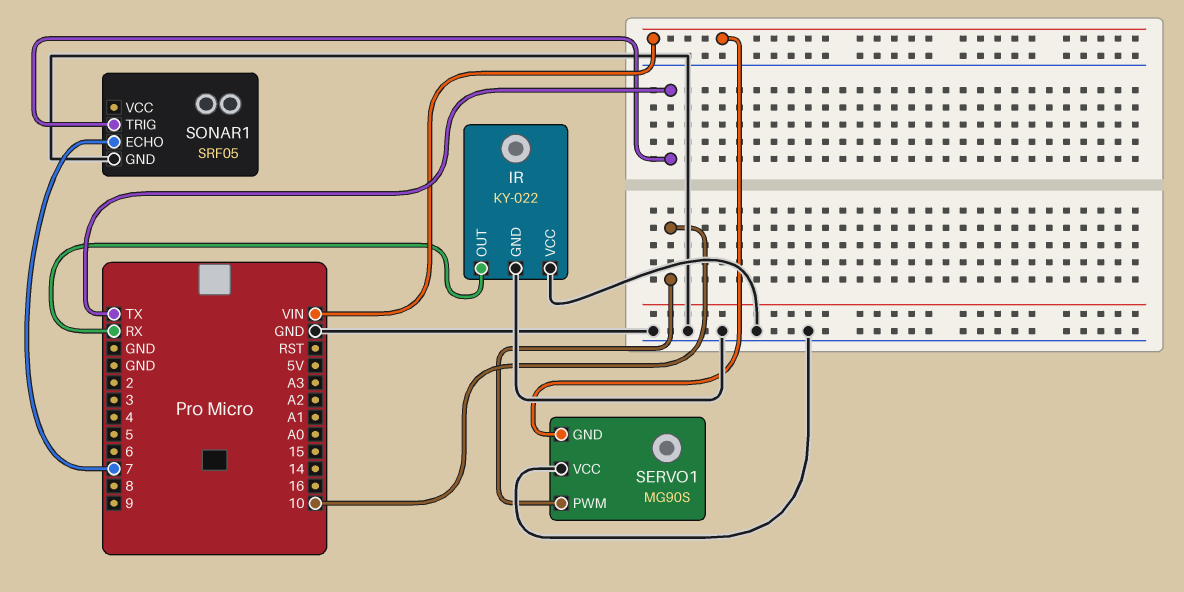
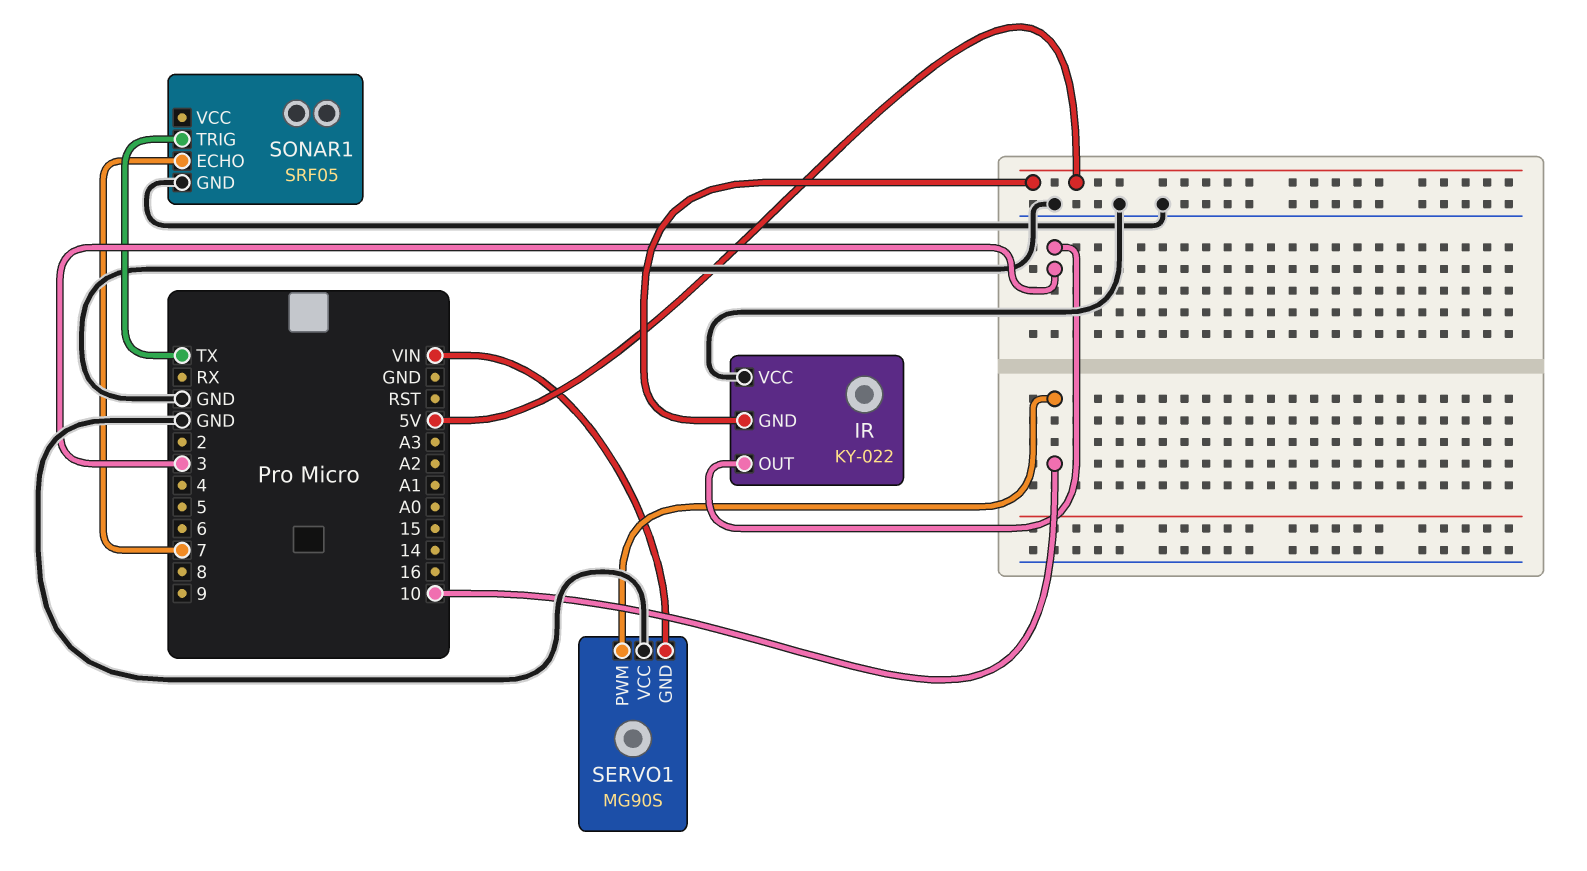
IR pin GND: GND -> 5V
IR pin OUT: RX -> 3

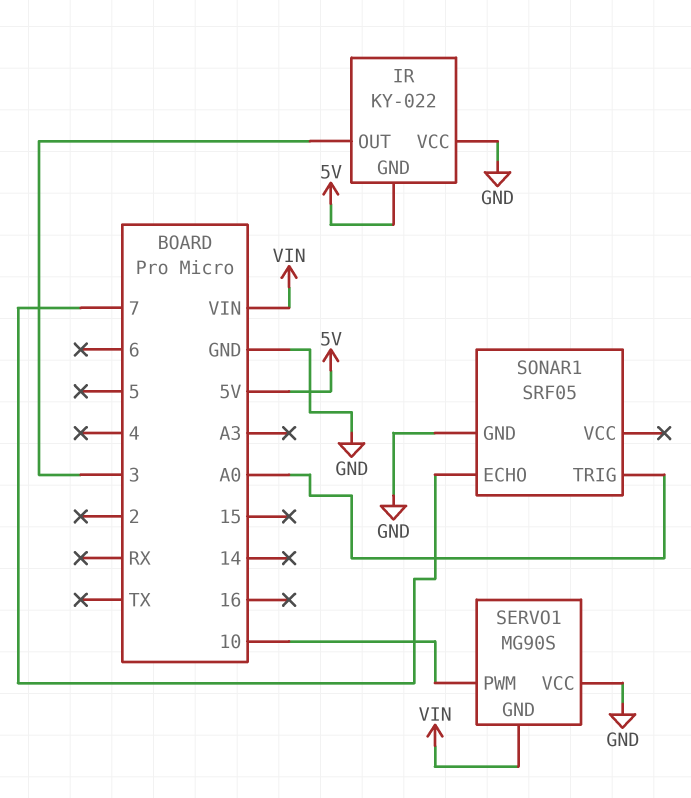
SONAR1 pin TRIG: TX -> A0

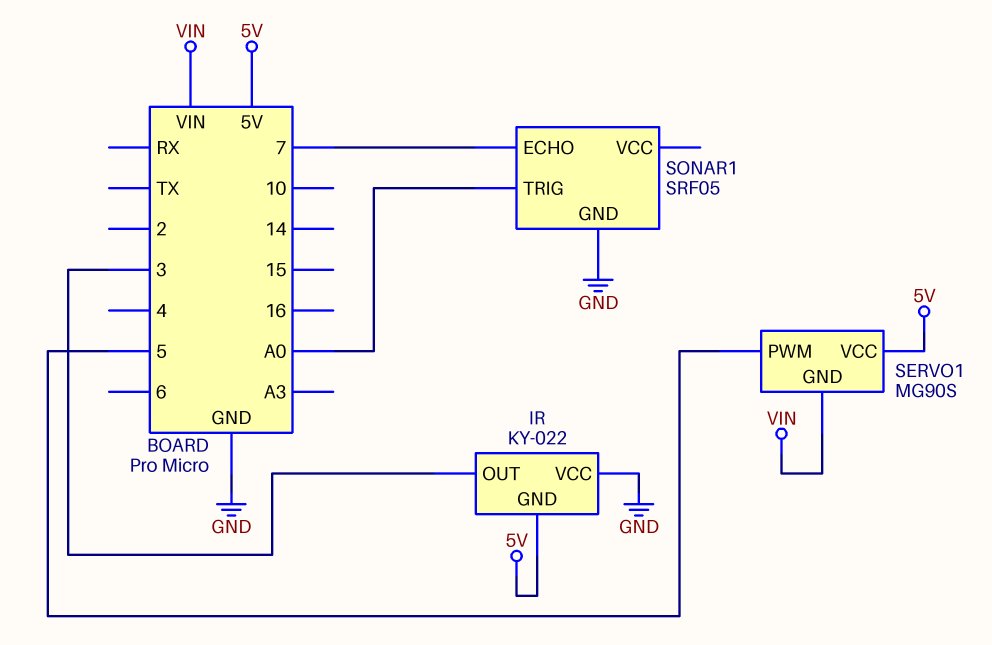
SERVO1 pin PWM: 10 -> 5
SERVO1 pin VCC: GND -> 5V

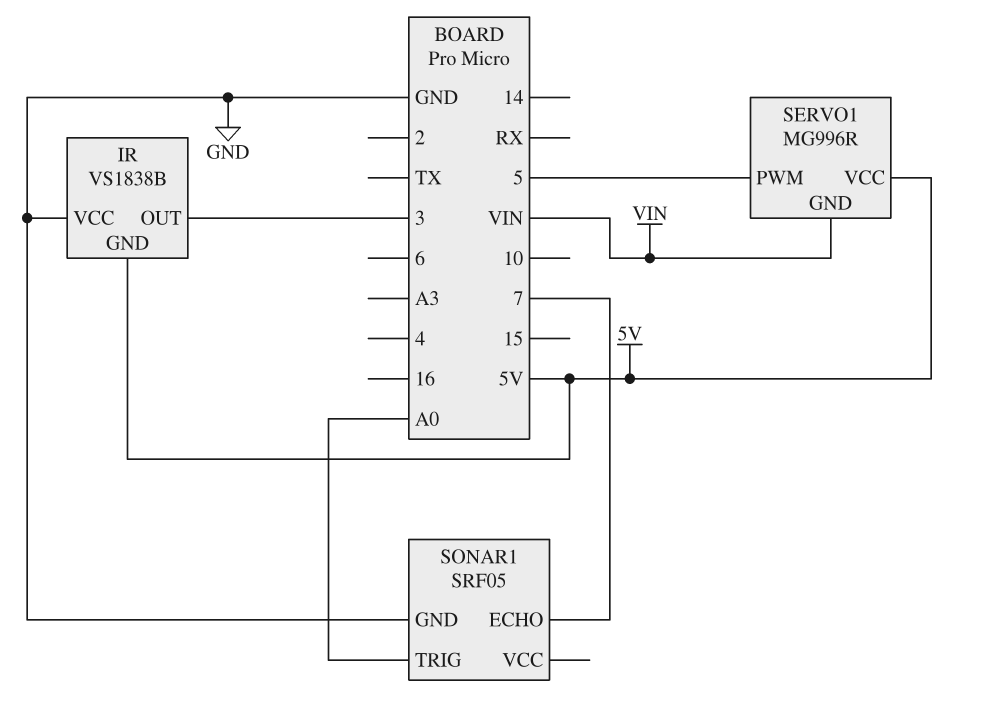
IR: KY-022 -> VS1838B
SERVO1: MG90S -> MG996R

